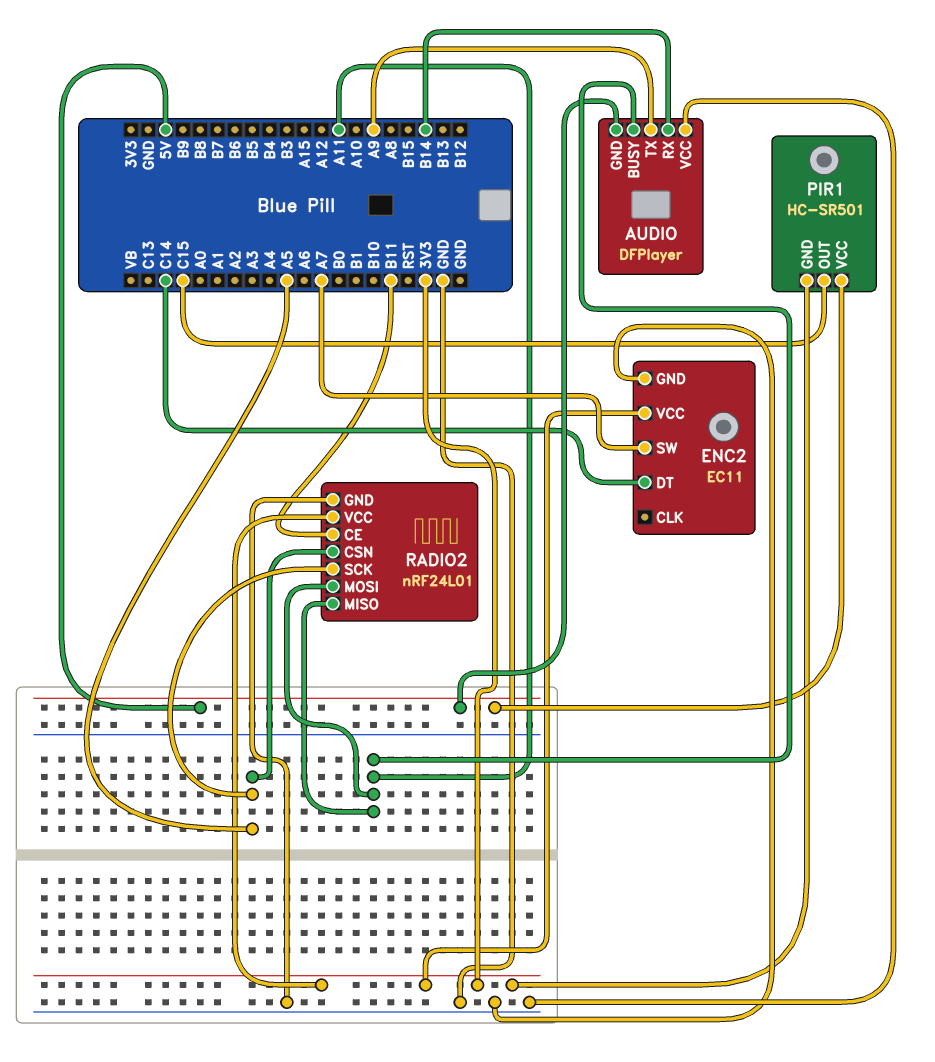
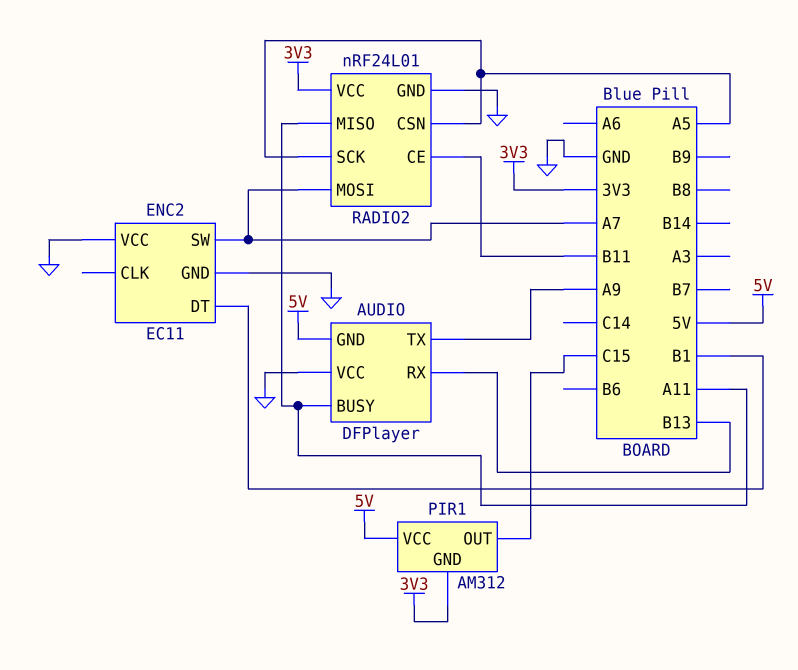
AUDIO pin RX: B14 -> B13
ENC2 pin DT: C14 -> B1
ENC2 pin VCC: 3V3 -> GND
PIR1: HC-SR501 -> AM312
RADIO2 pin MOSI: A11 -> A7

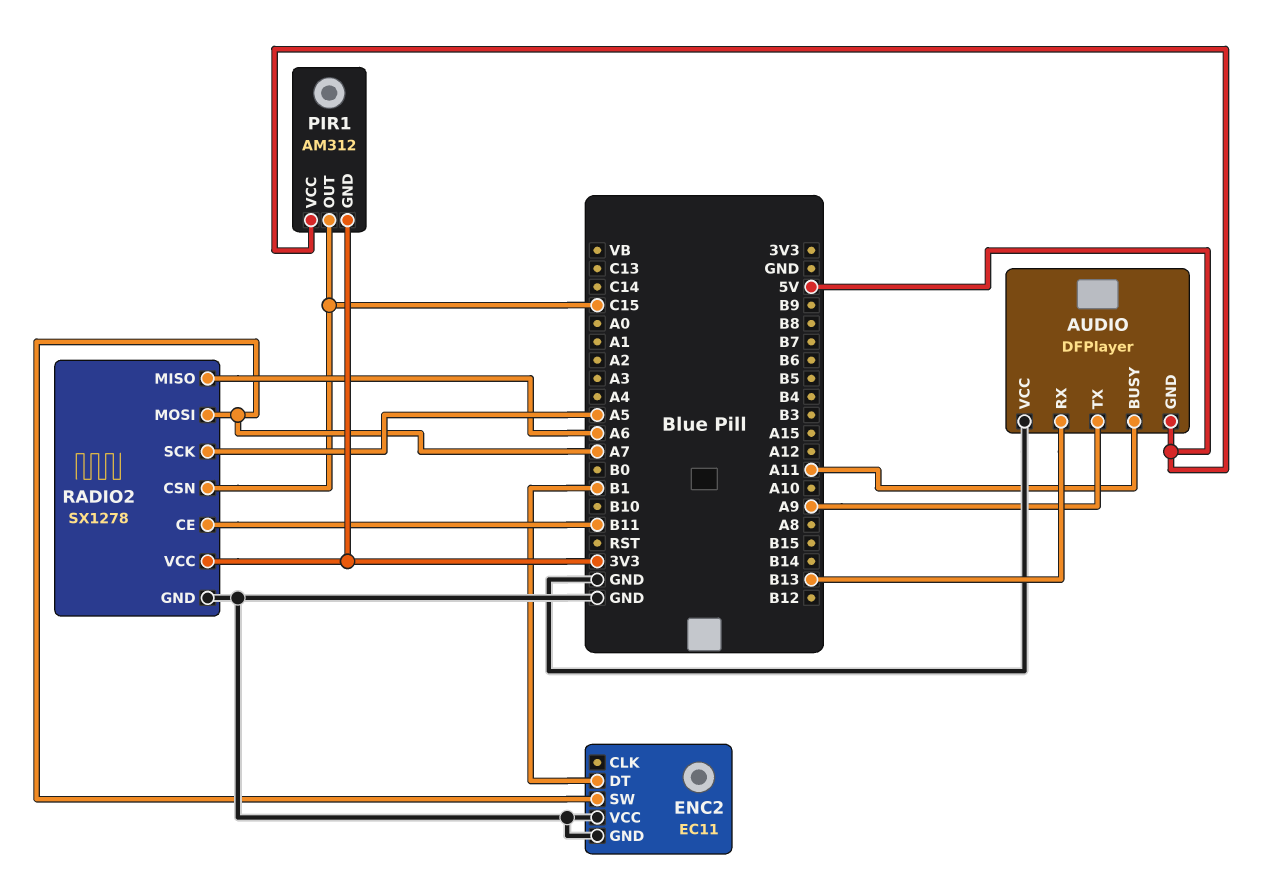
RADIO2: nRF24L01 -> SX1278
RADIO2 pin CSN: A5 -> C15
RADIO2 pin MISO: A11 -> A6

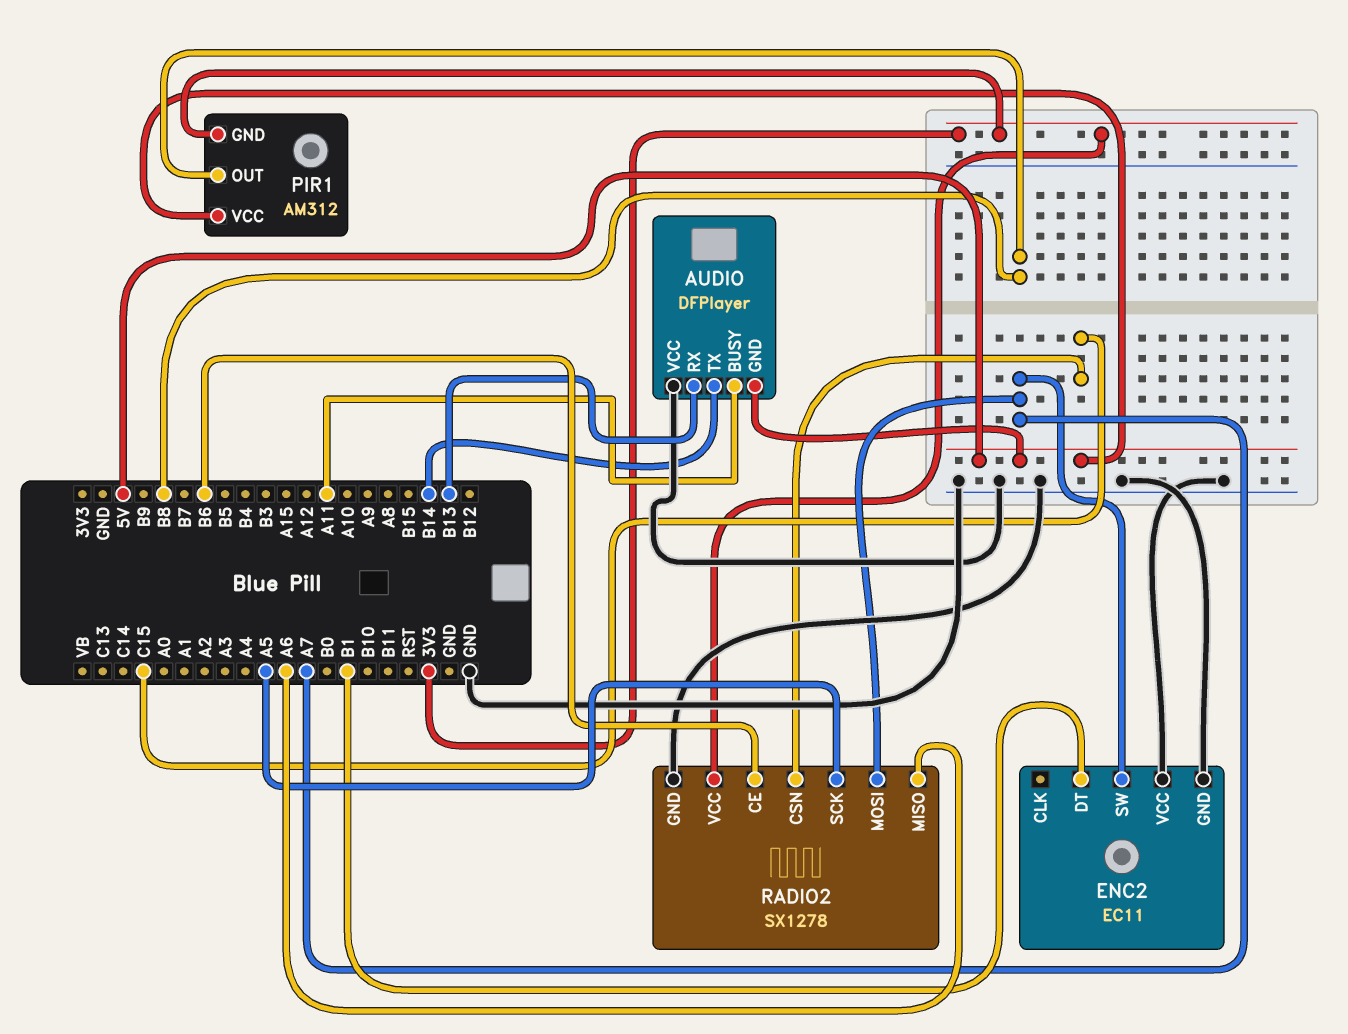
AUDIO pin TX: A9 -> B14
PIR1 pin OUT: C15 -> B8
RADIO2 pin CE: B11 -> B6

